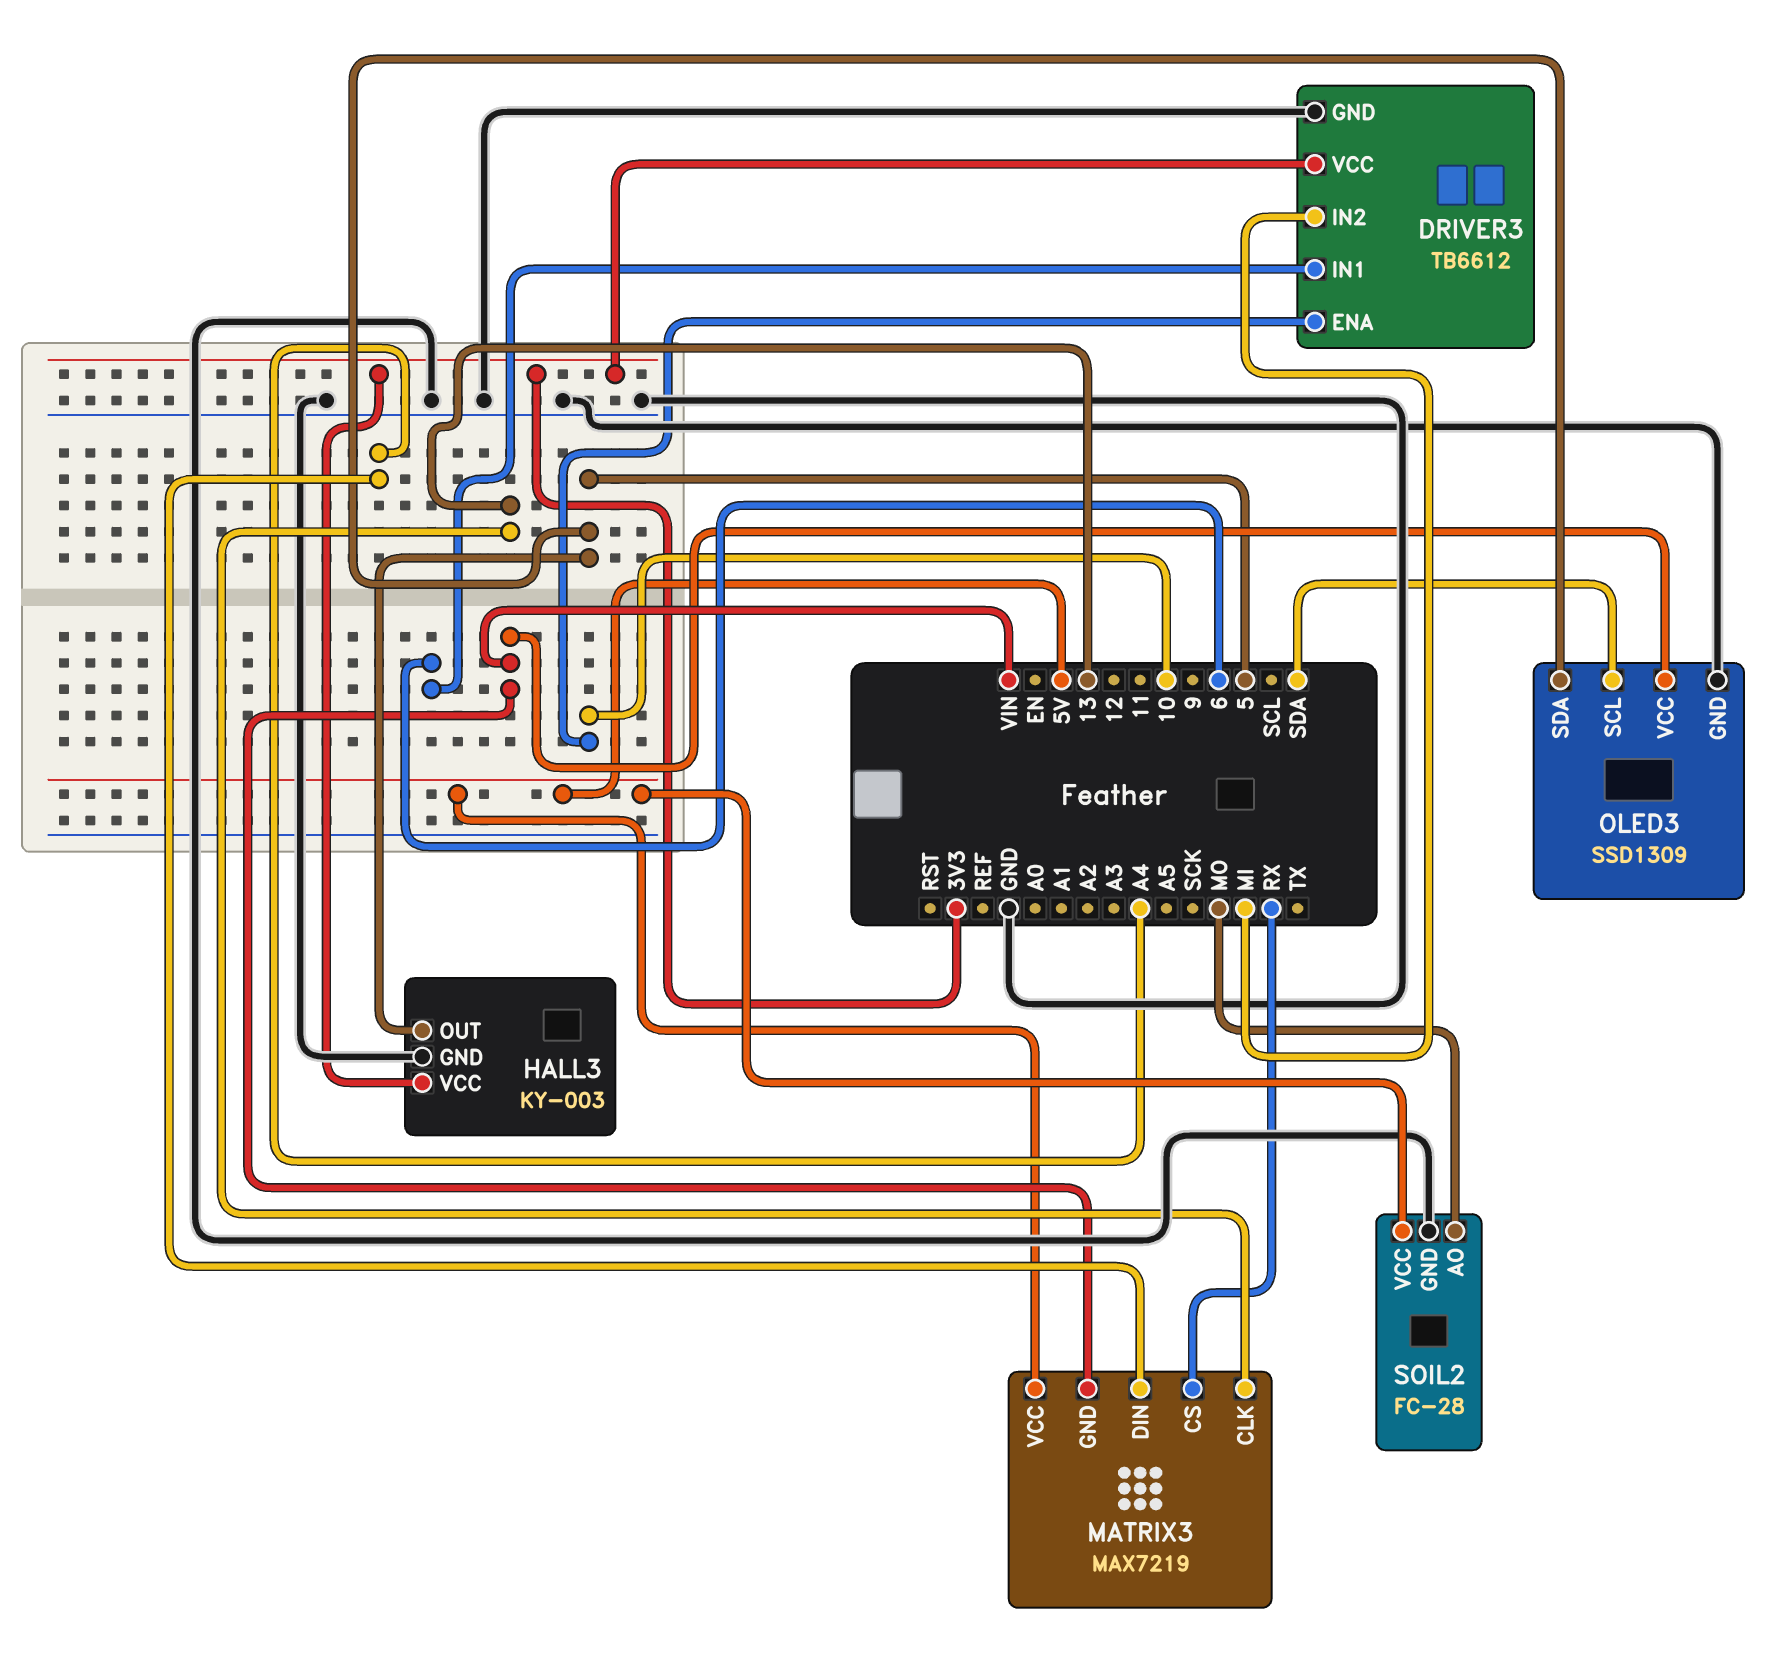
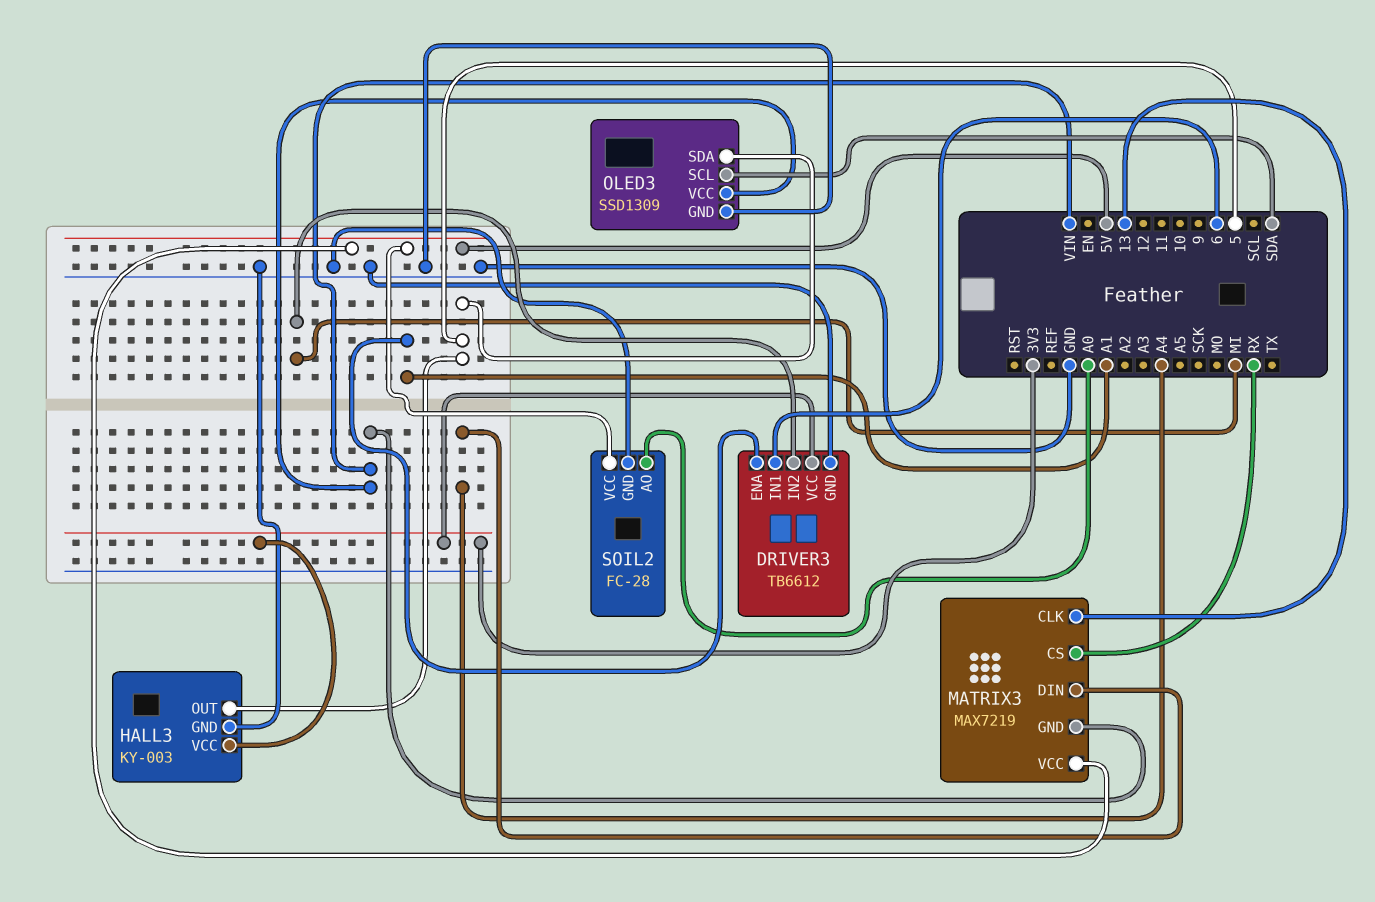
DRIVER3 pin ENA: 10 -> A1
SOIL2 pin AO: MO -> A0

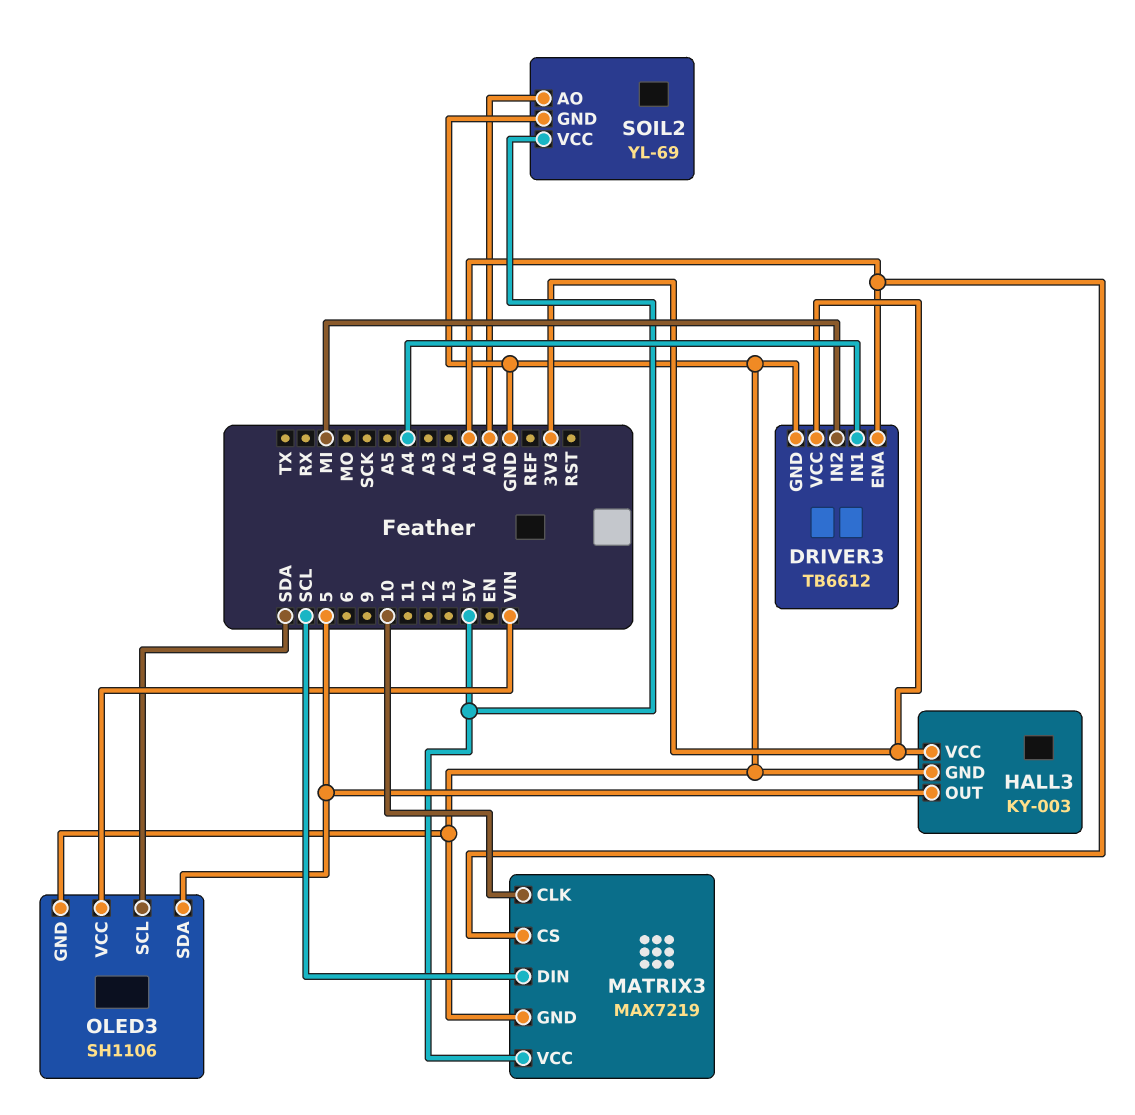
DRIVER3 pin IN1: 6 -> A4
MATRIX3 pin CLK: 13 -> 10
MATRIX3 pin CS: RX -> A1
MATRIX3 pin DIN: A4 -> SCL
MATRIX3 pin GND: VIN -> GND
OLED3: SSD1309 -> SH1106
SOIL2: FC-28 -> YL-69

